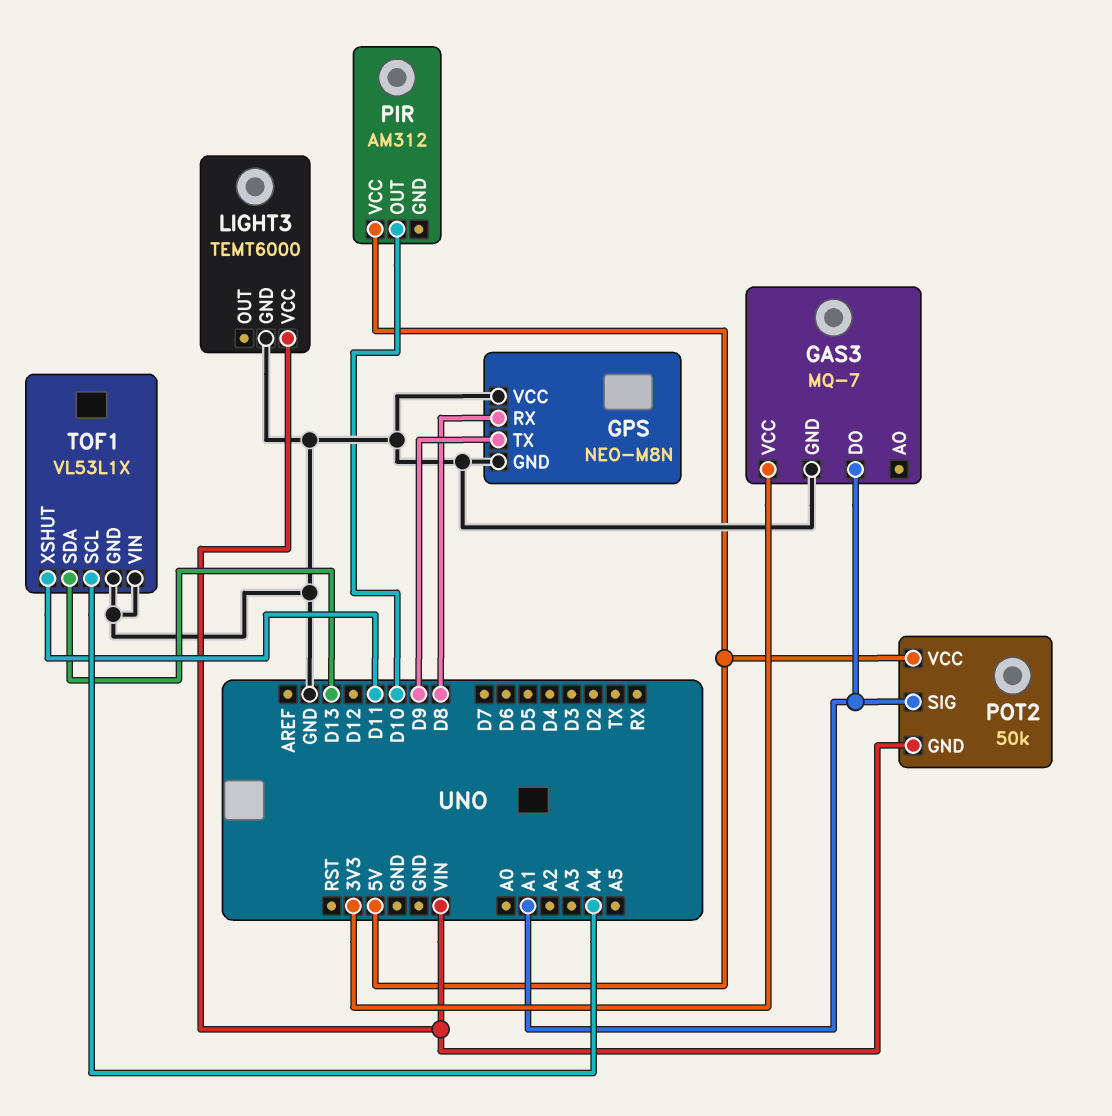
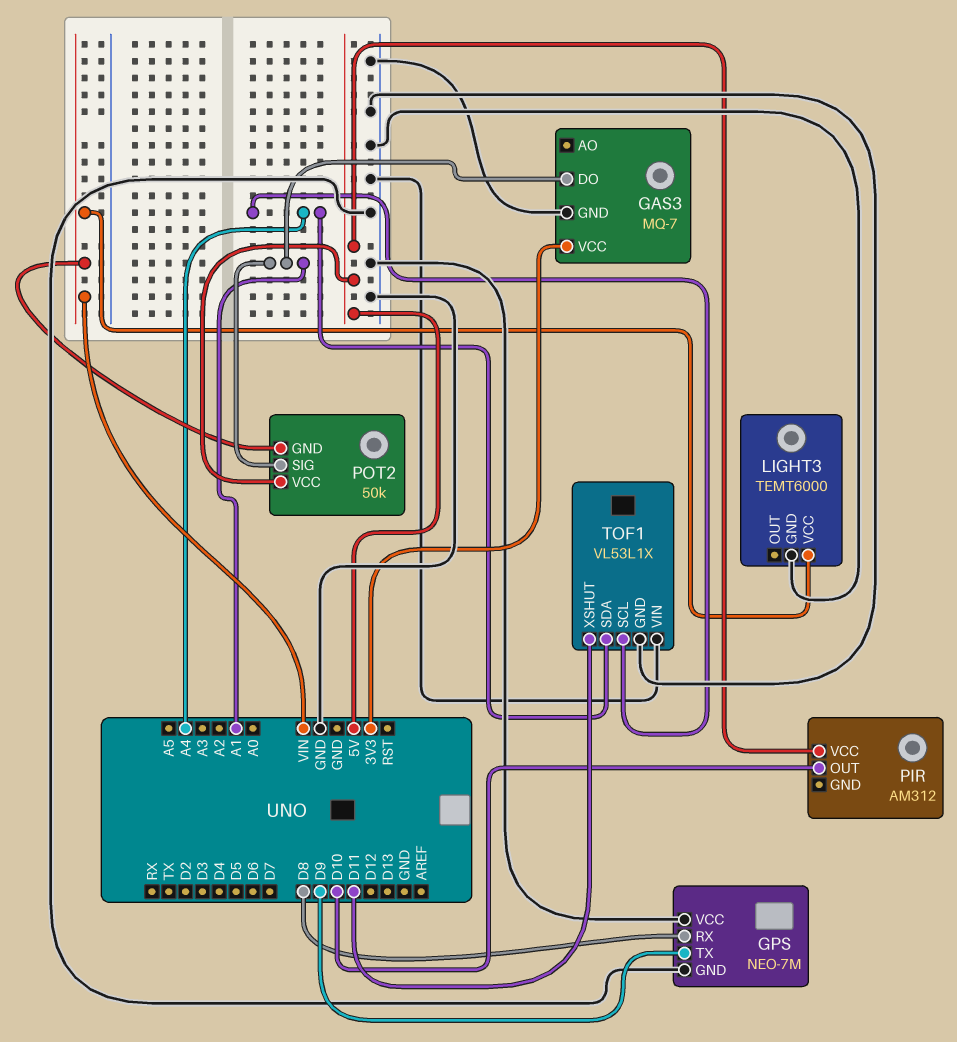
GPS: NEO-M8N -> NEO-7M
TOF1 pin SDA: D13 -> A4

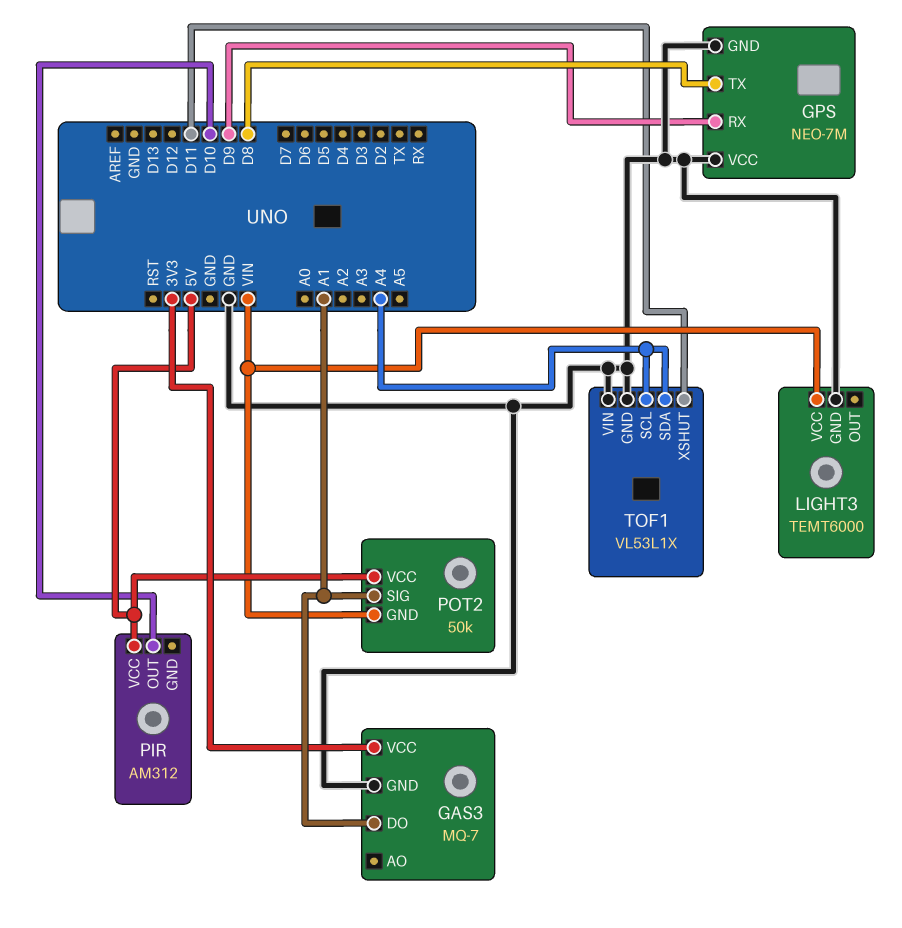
GPS pin RX: D8 -> D9
GPS pin TX: D9 -> D8

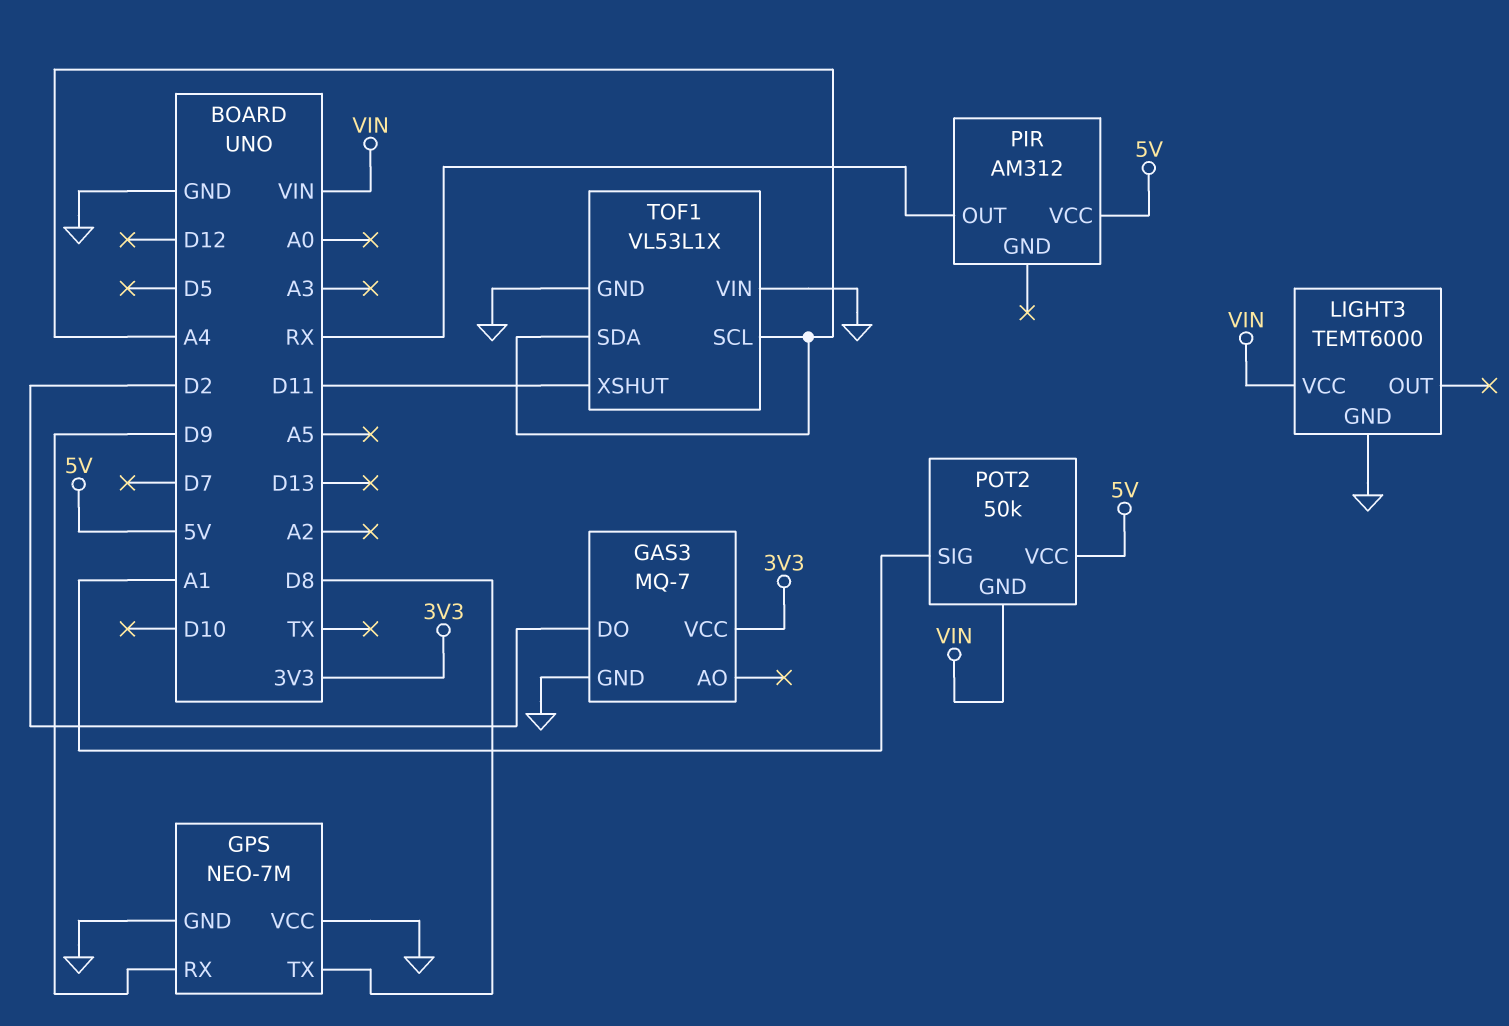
GAS3 pin DO: A1 -> D2
PIR pin OUT: D10 -> RX

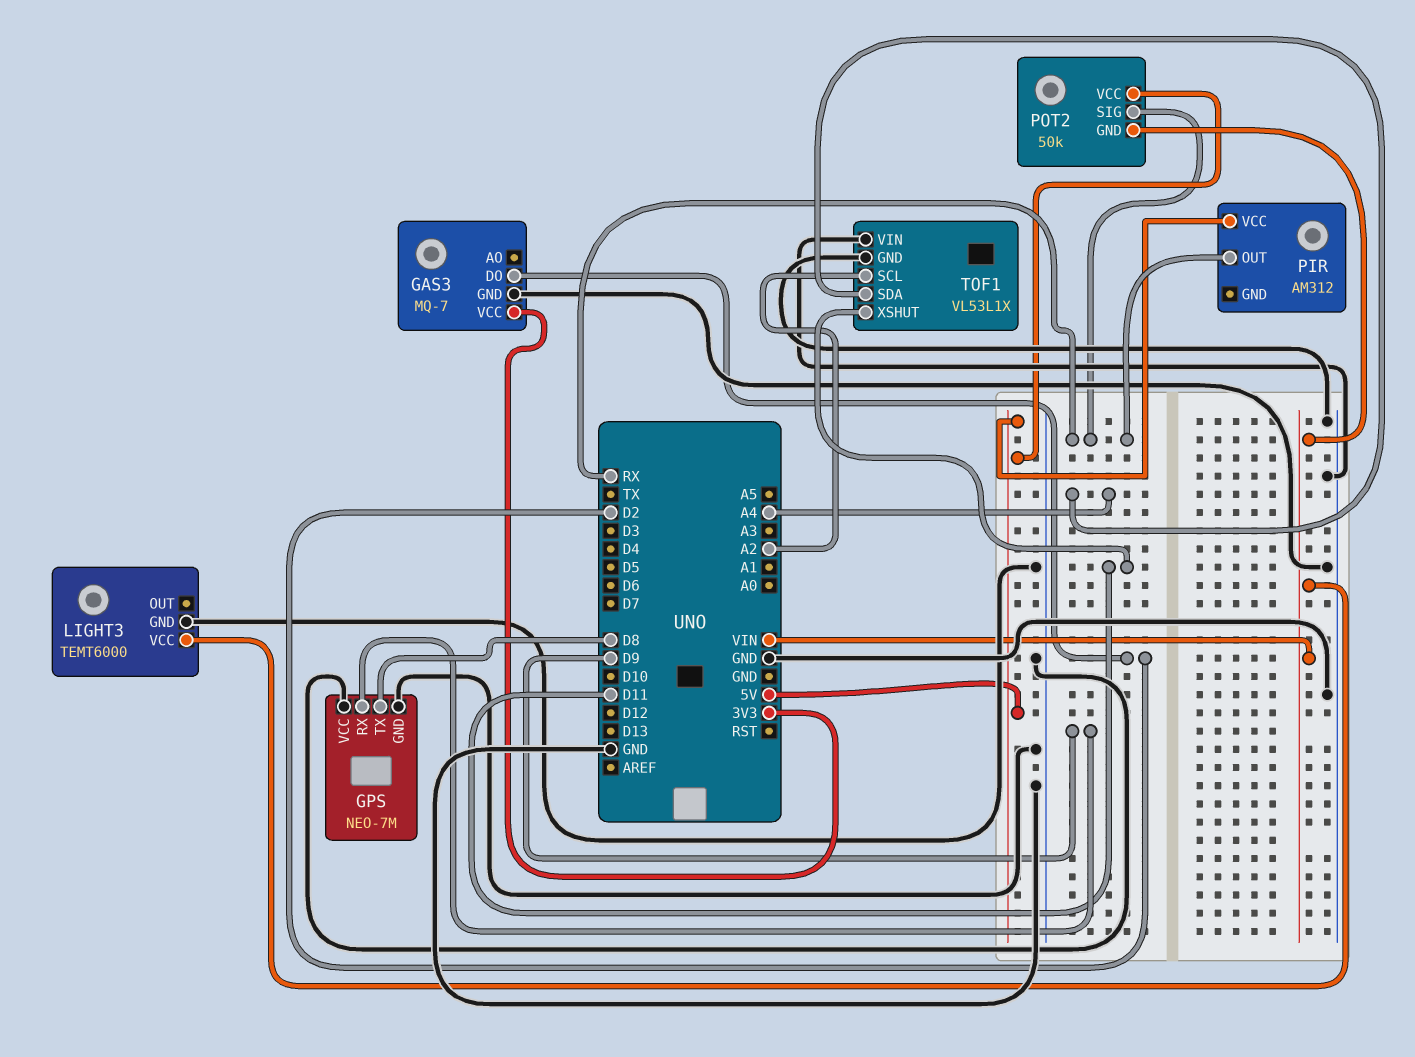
POT2 pin SIG: A1 -> RX
TOF1 pin SCL: A4 -> A2

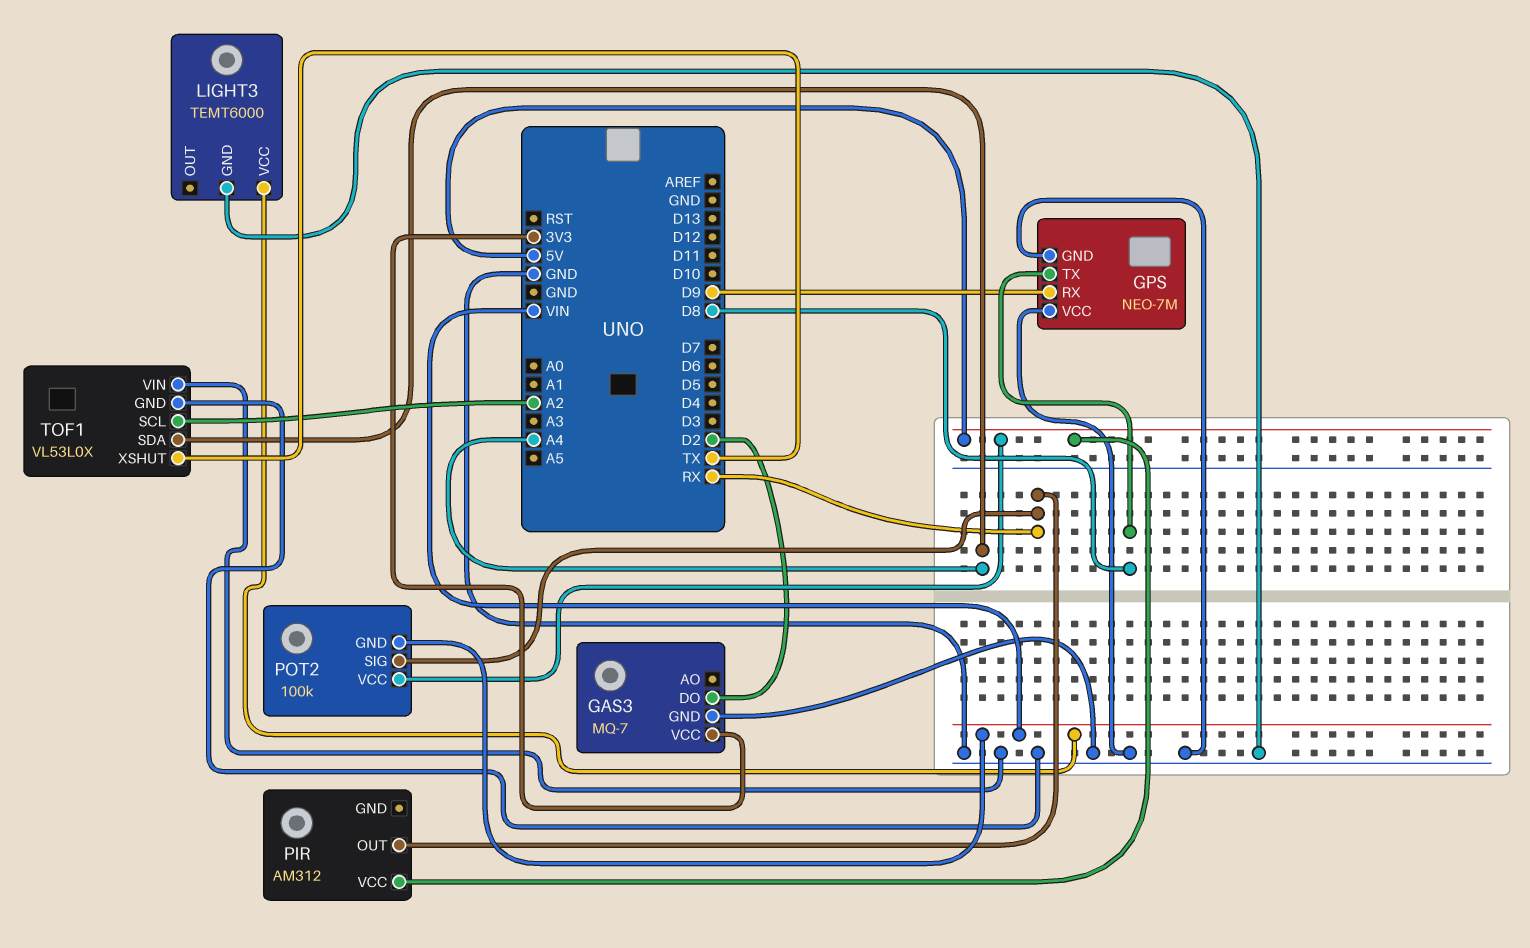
POT2: 50k -> 100k
TOF1: VL53L1X -> VL53L0X
TOF1 pin XSHUT: D11 -> TX

